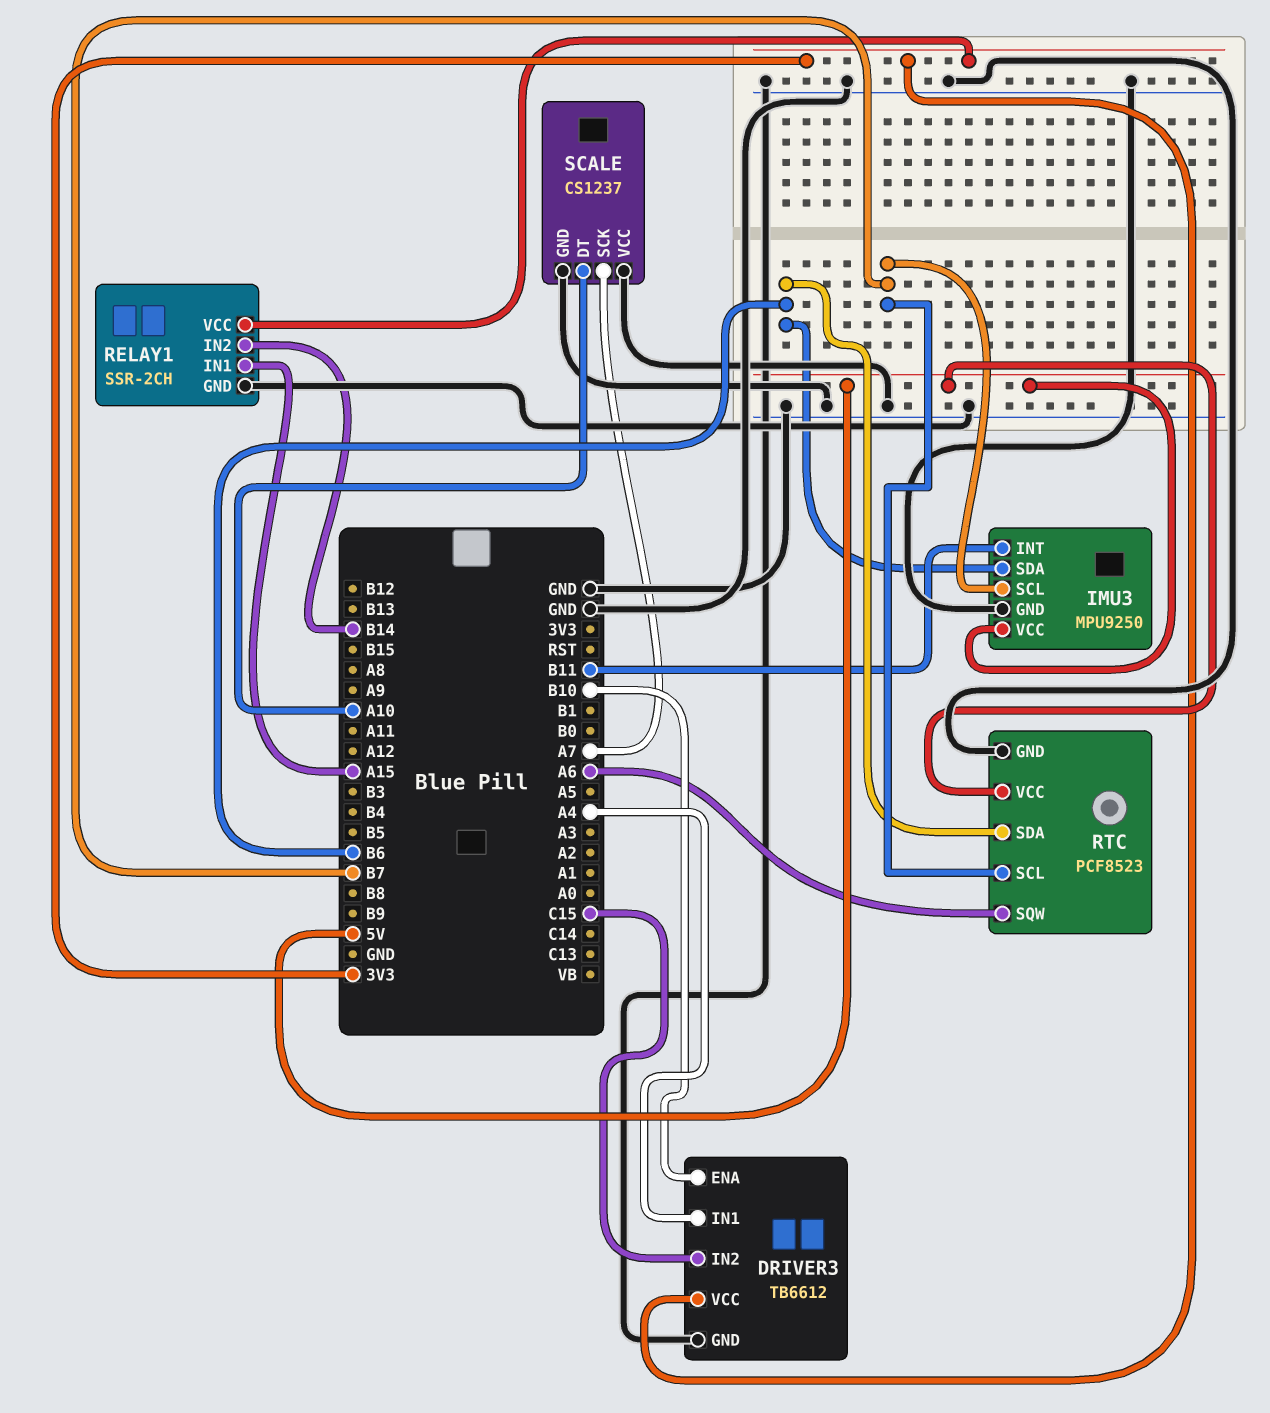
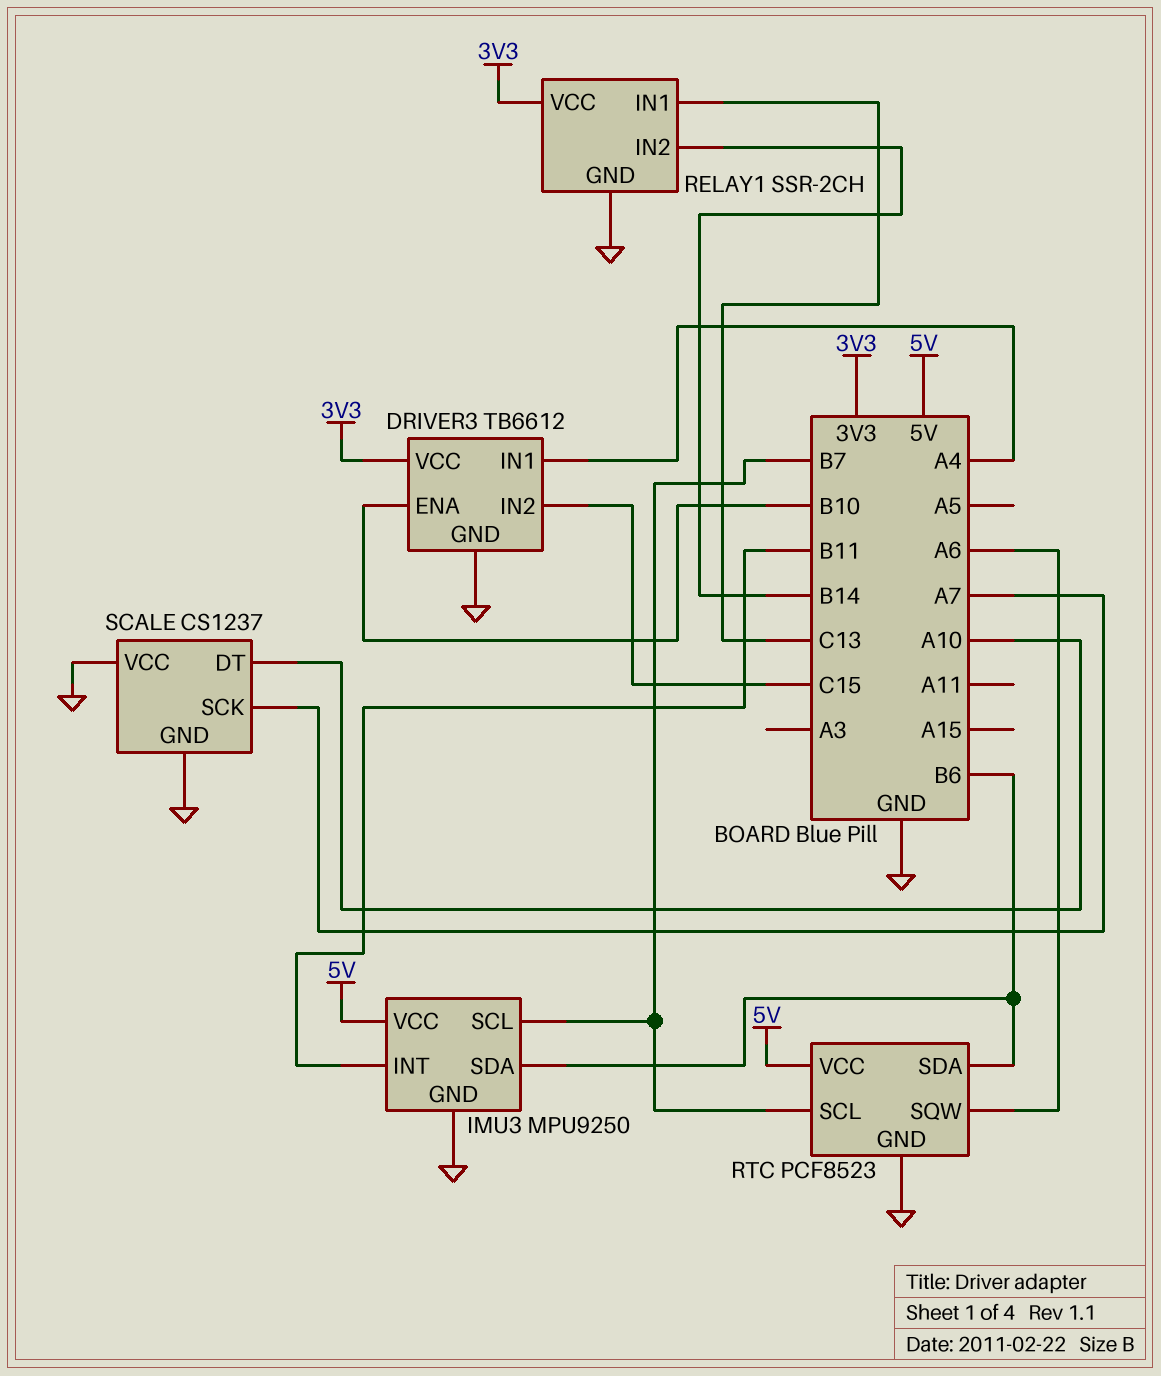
RELAY1 pin IN1: A15 -> C13

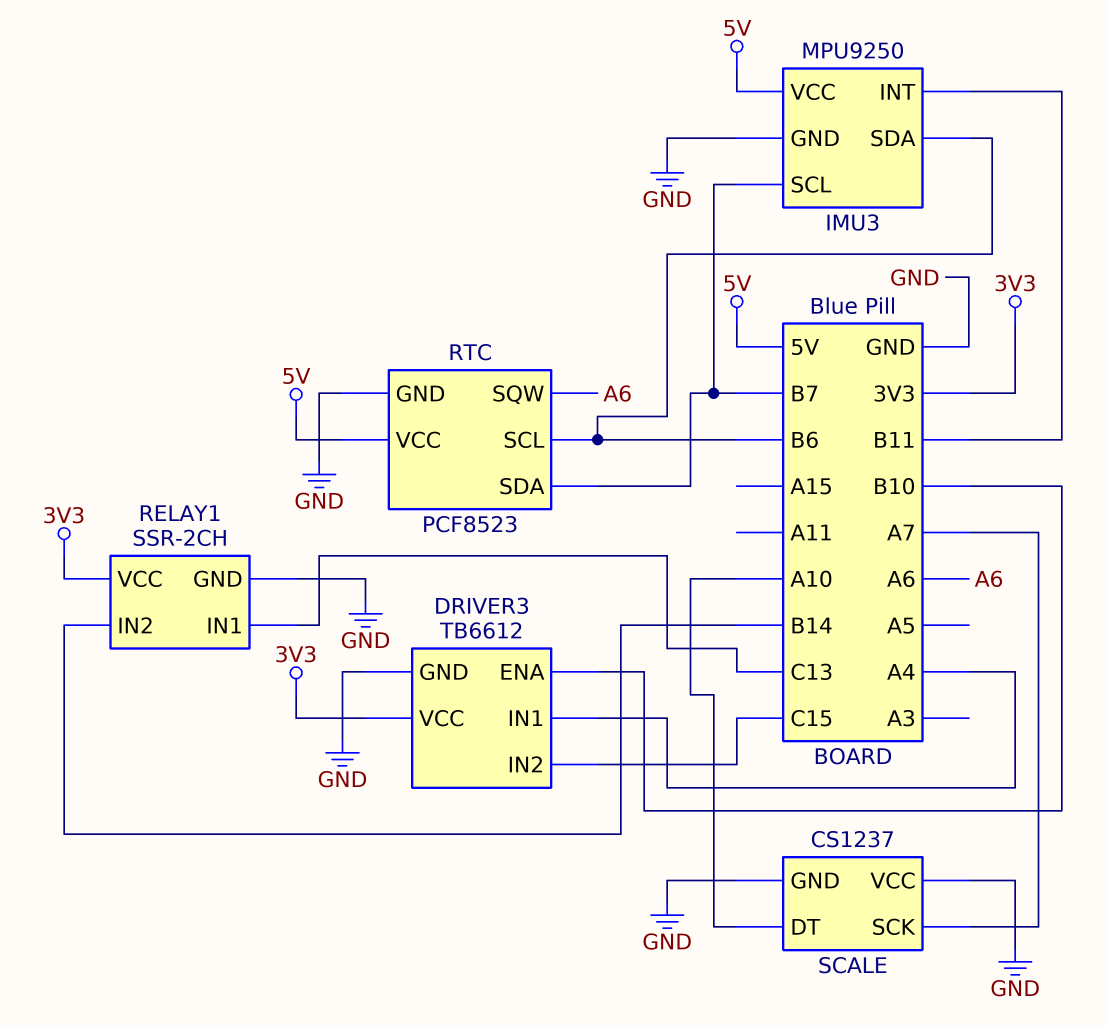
RTC pin SCL: B7 -> B6
RTC pin SDA: B6 -> B7

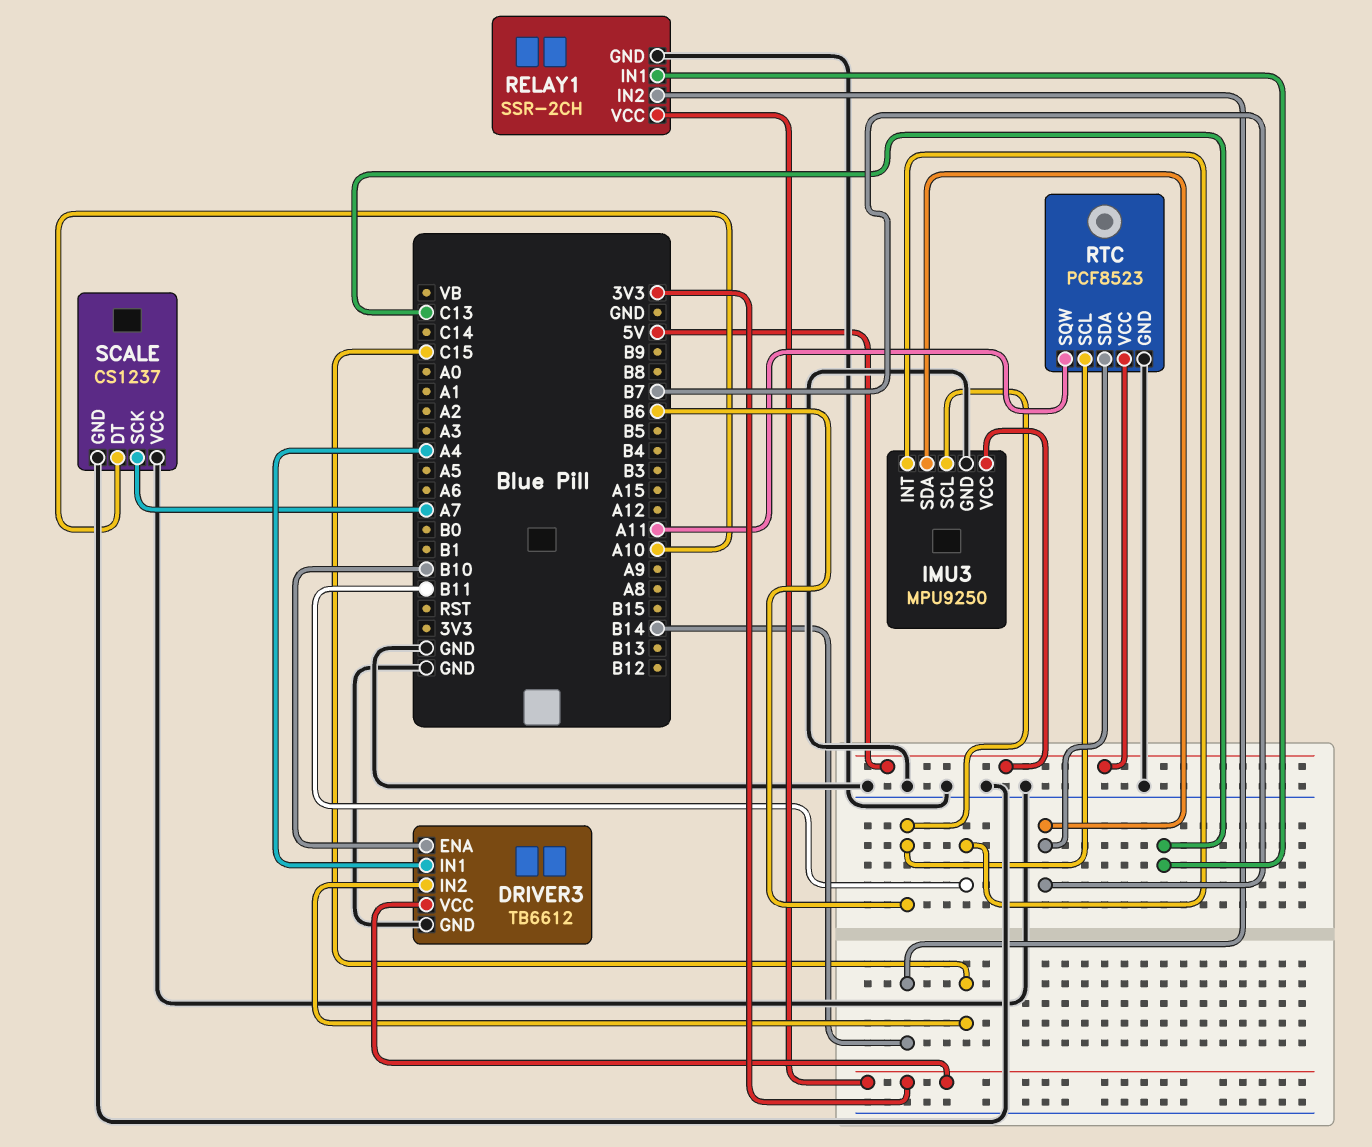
IMU3 pin SCL: B7 -> B6
IMU3 pin SDA: B6 -> B7
RTC pin SQW: A6 -> A11

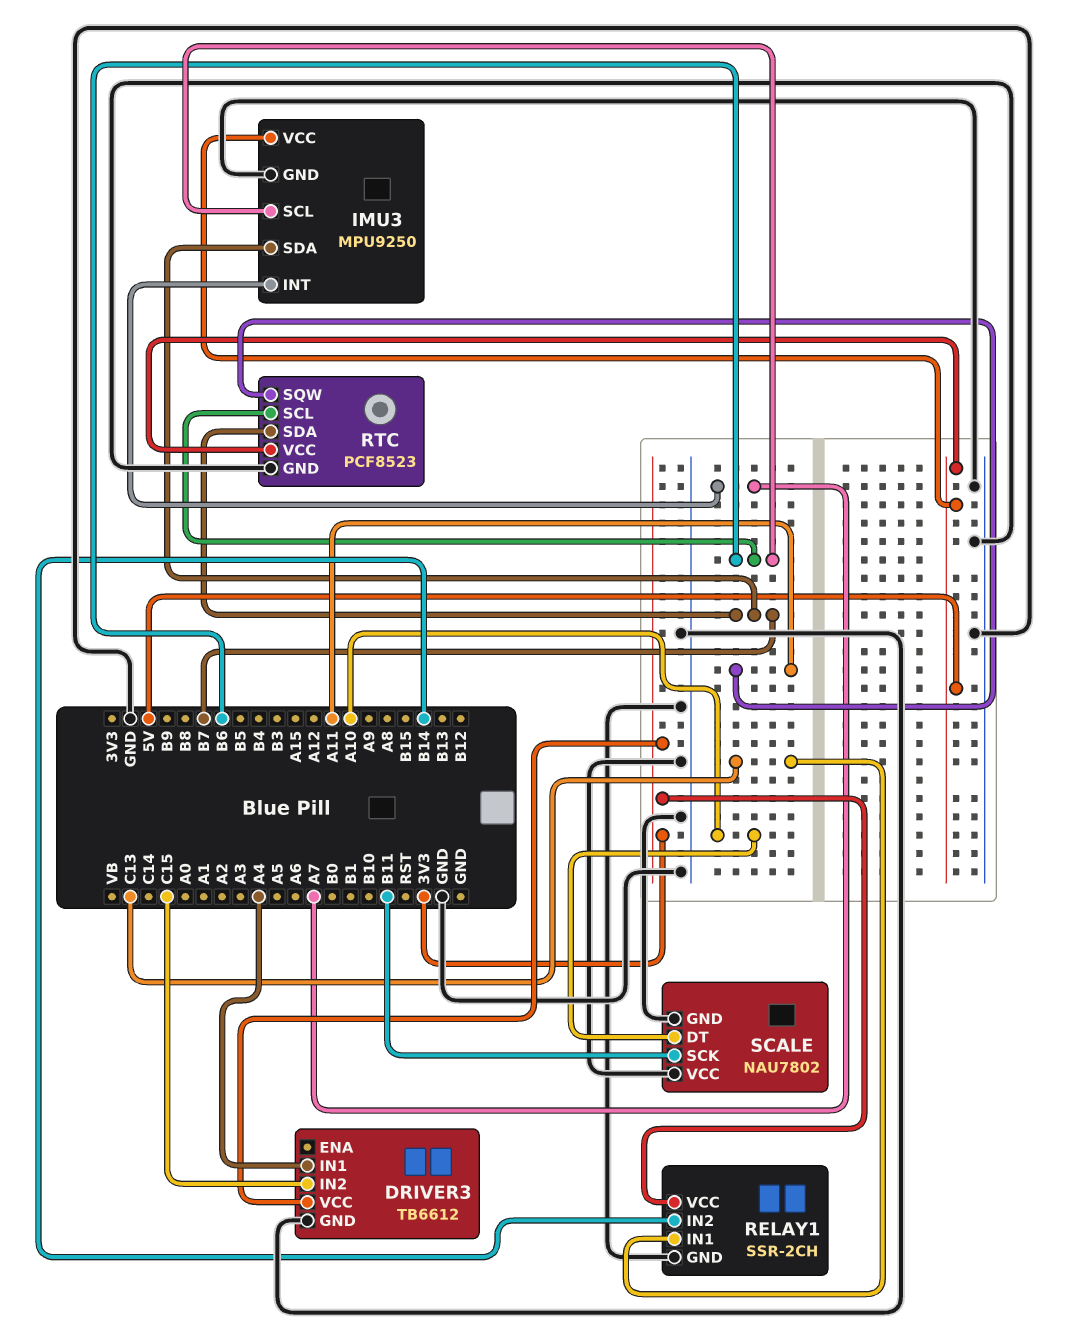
DRIVER3 pin ENA: B10 -> none
IMU3 pin INT: B11 -> A7
SCALE: CS1237 -> NAU7802
SCALE pin SCK: A7 -> B11

